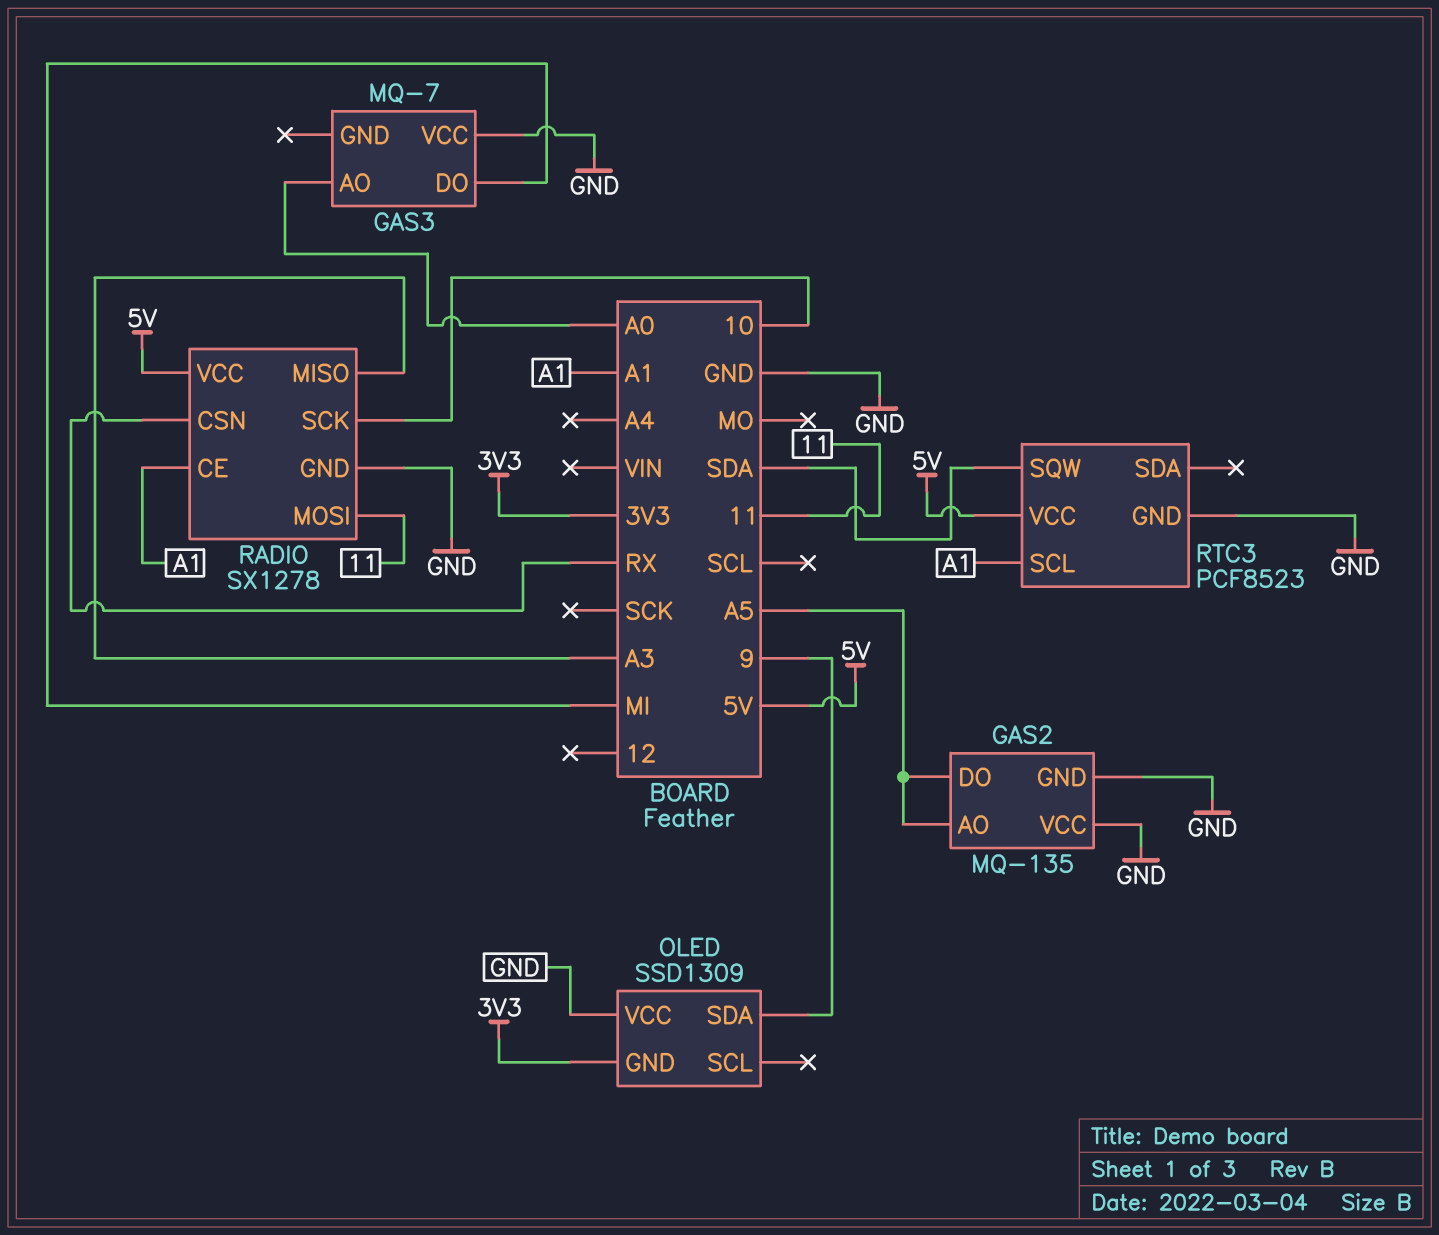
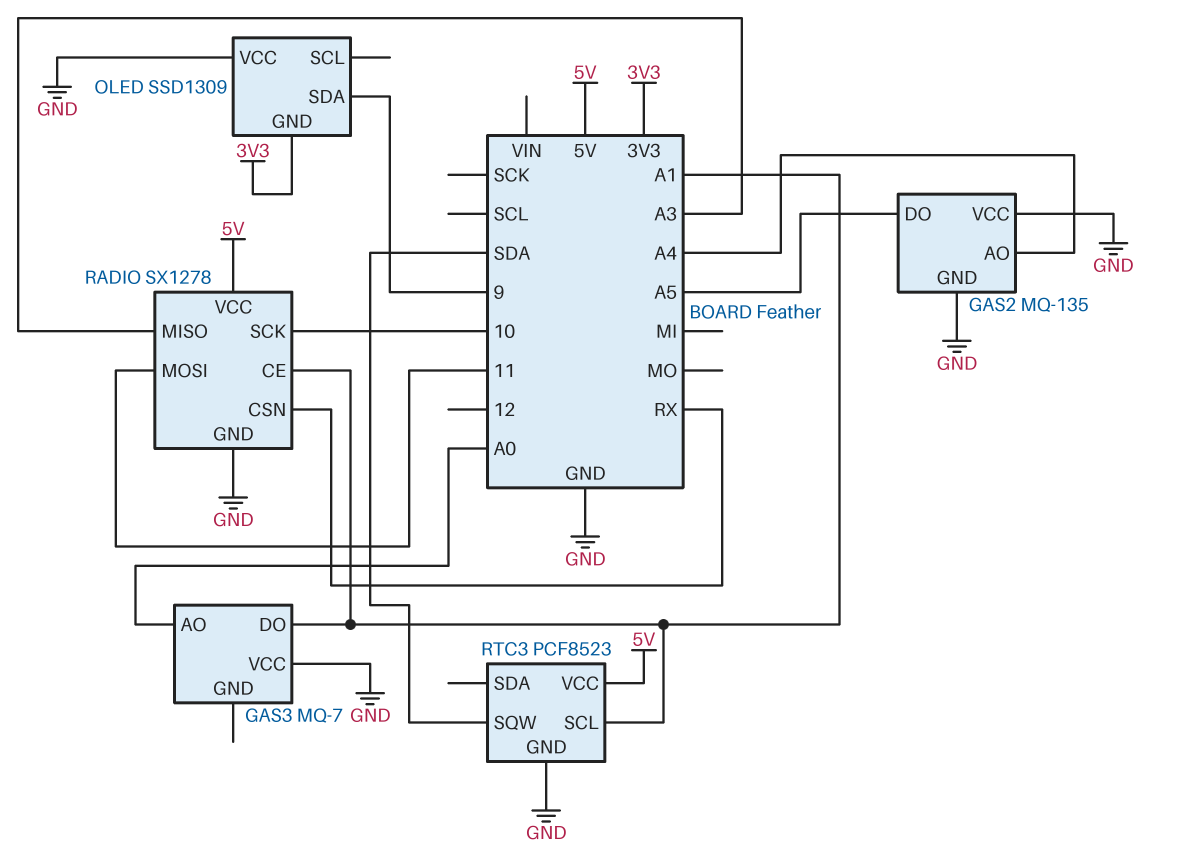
GAS2 pin AO: A5 -> A4
GAS3 pin DO: MI -> A1

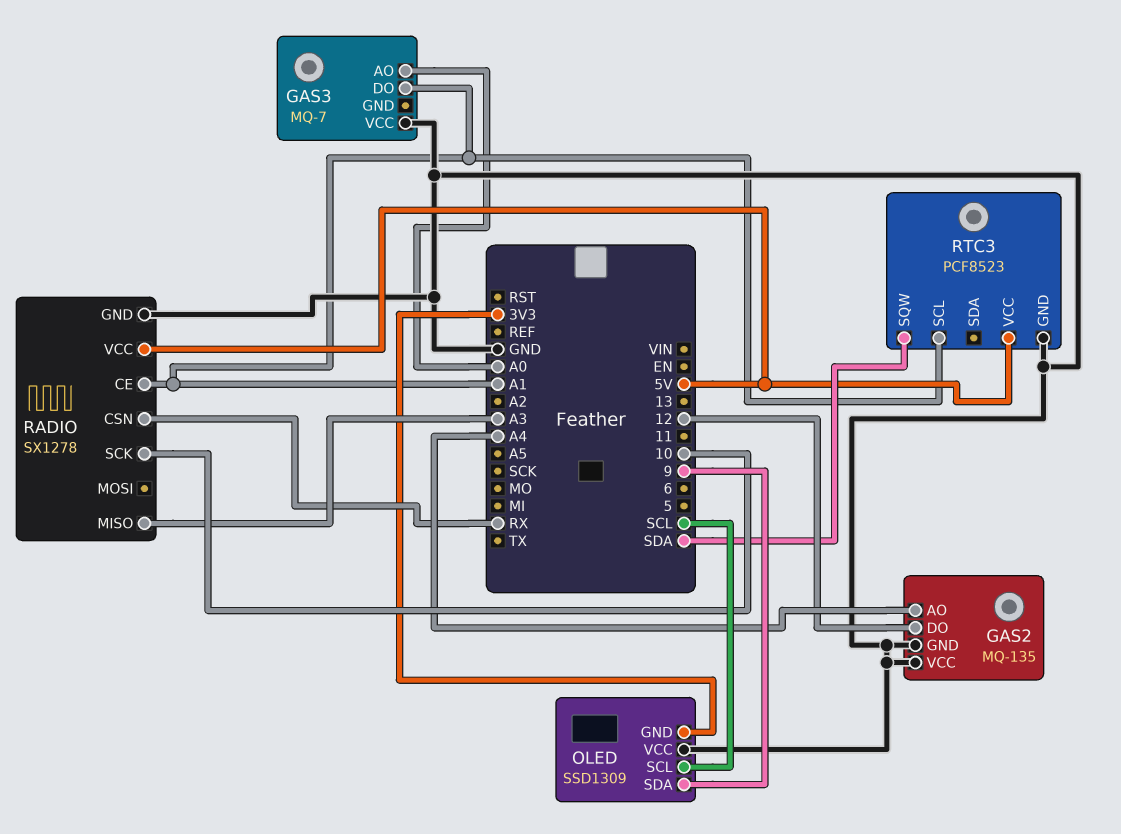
GAS2 pin DO: A5 -> 12
OLED pin SCL: none -> SCL
RADIO pin MOSI: 11 -> none

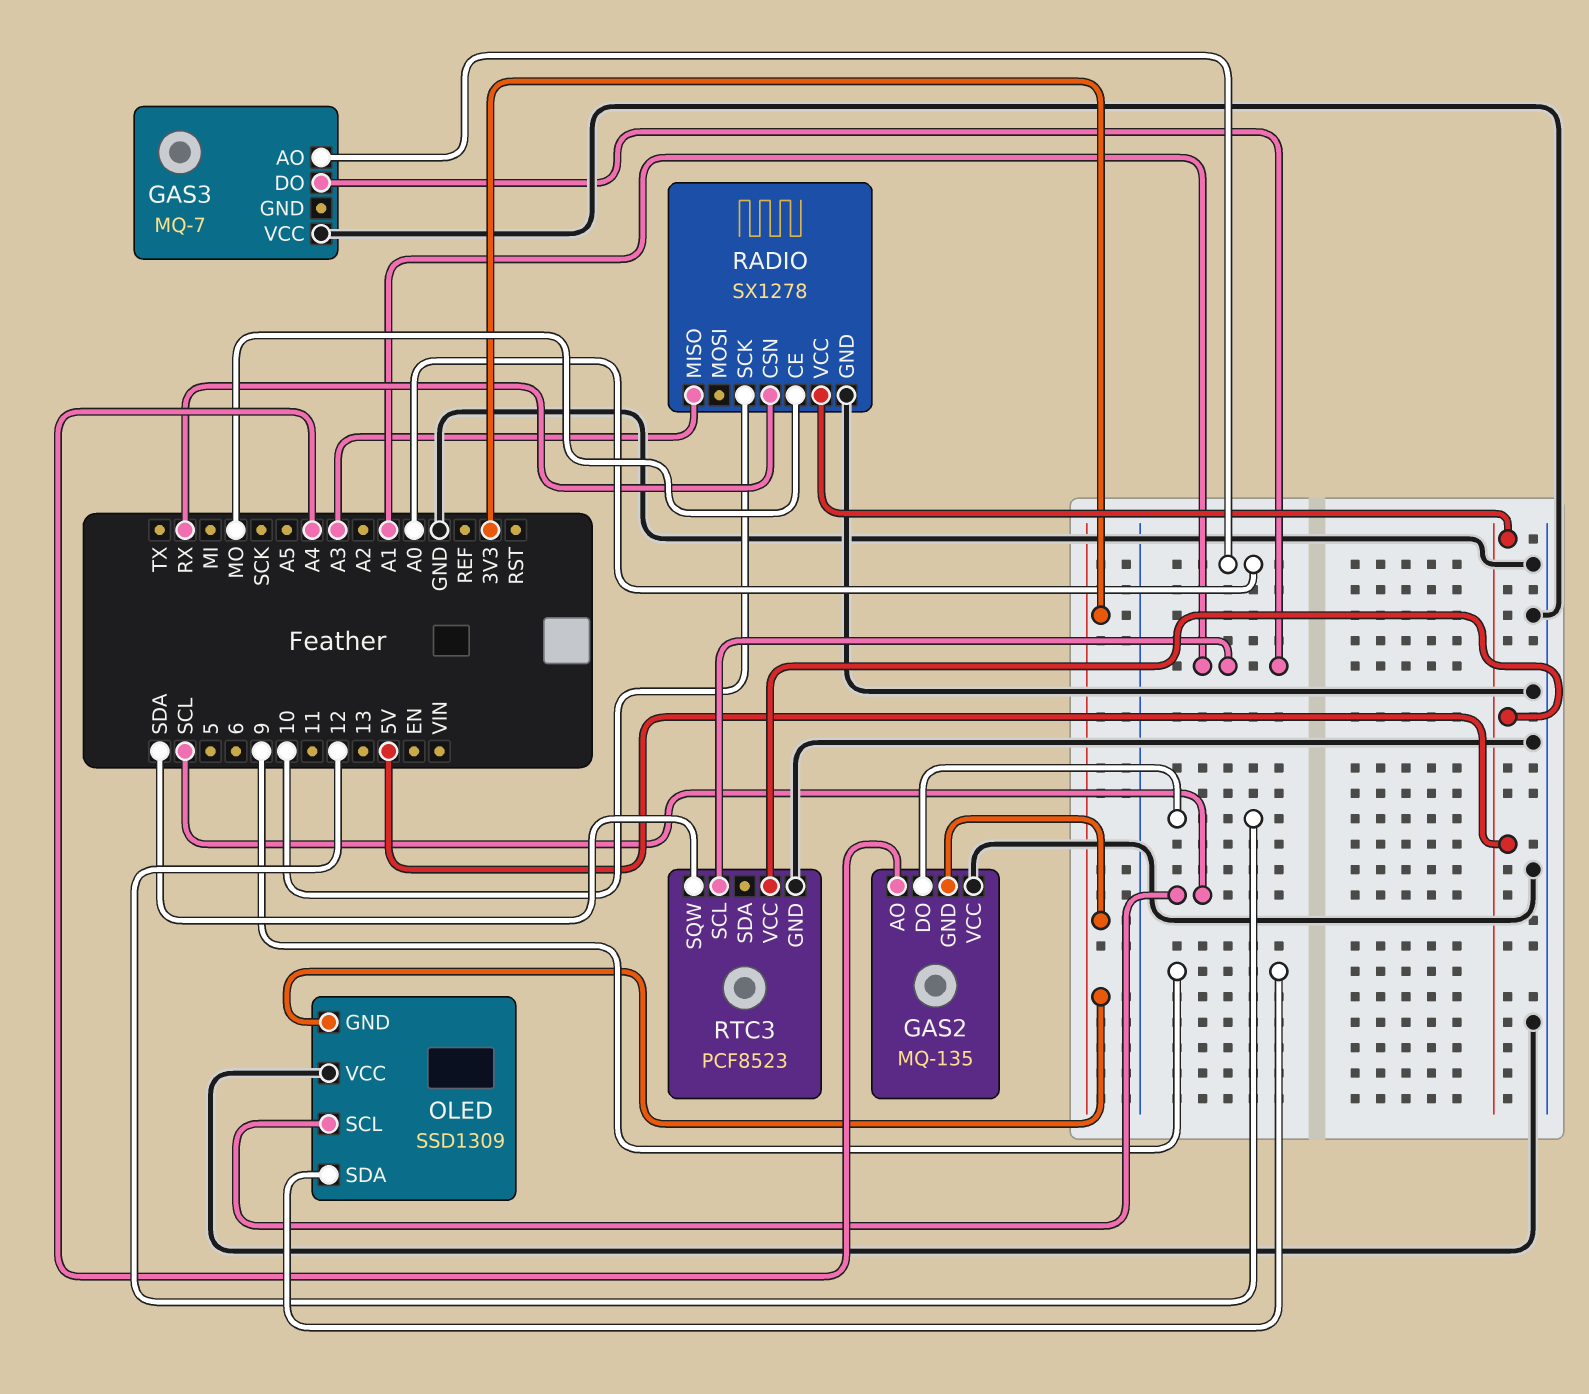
GAS2 pin GND: GND -> 3V3
RADIO pin CE: A1 -> MO

